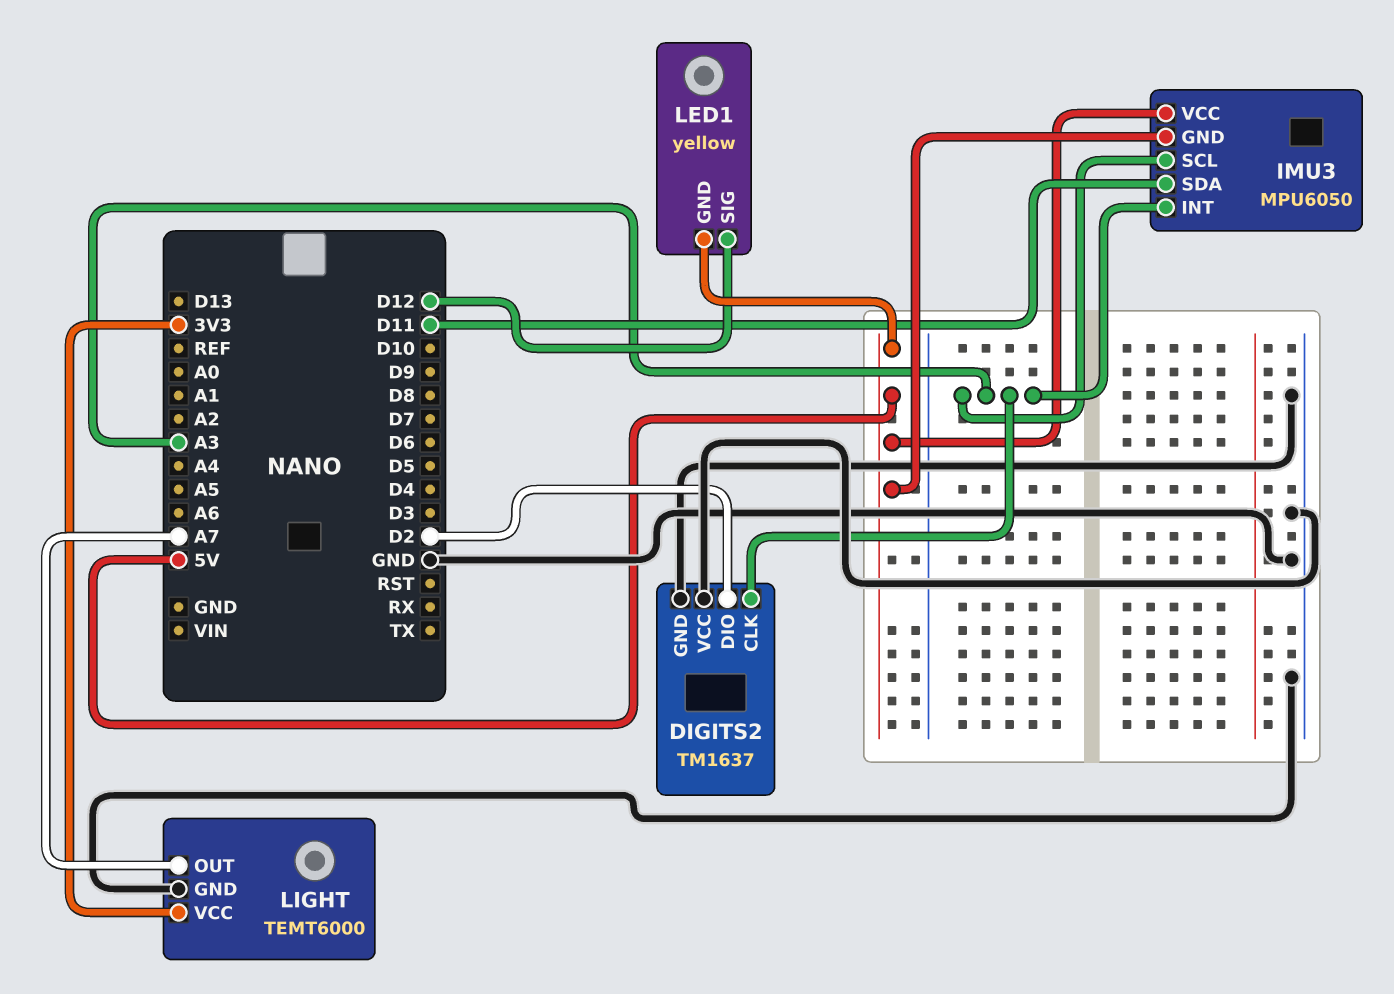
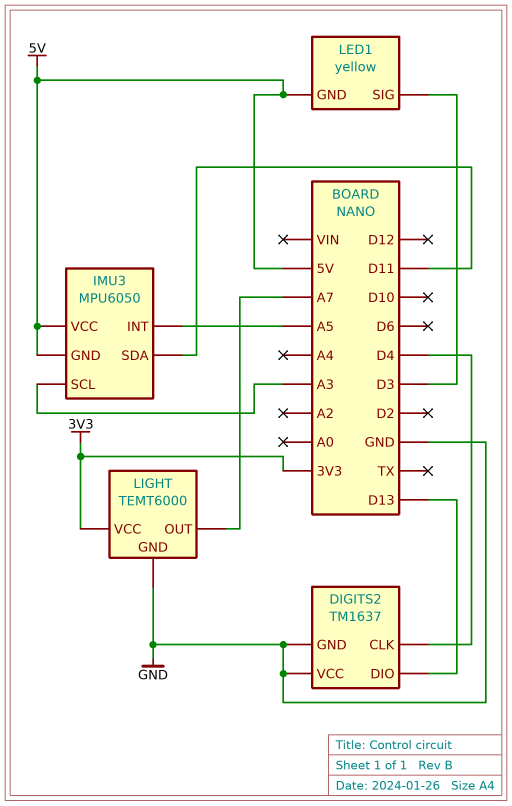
DIGITS2 pin CLK: A3 -> D4
DIGITS2 pin DIO: D2 -> D13
IMU3 pin INT: A3 -> A5
LED1 pin SIG: D12 -> D3

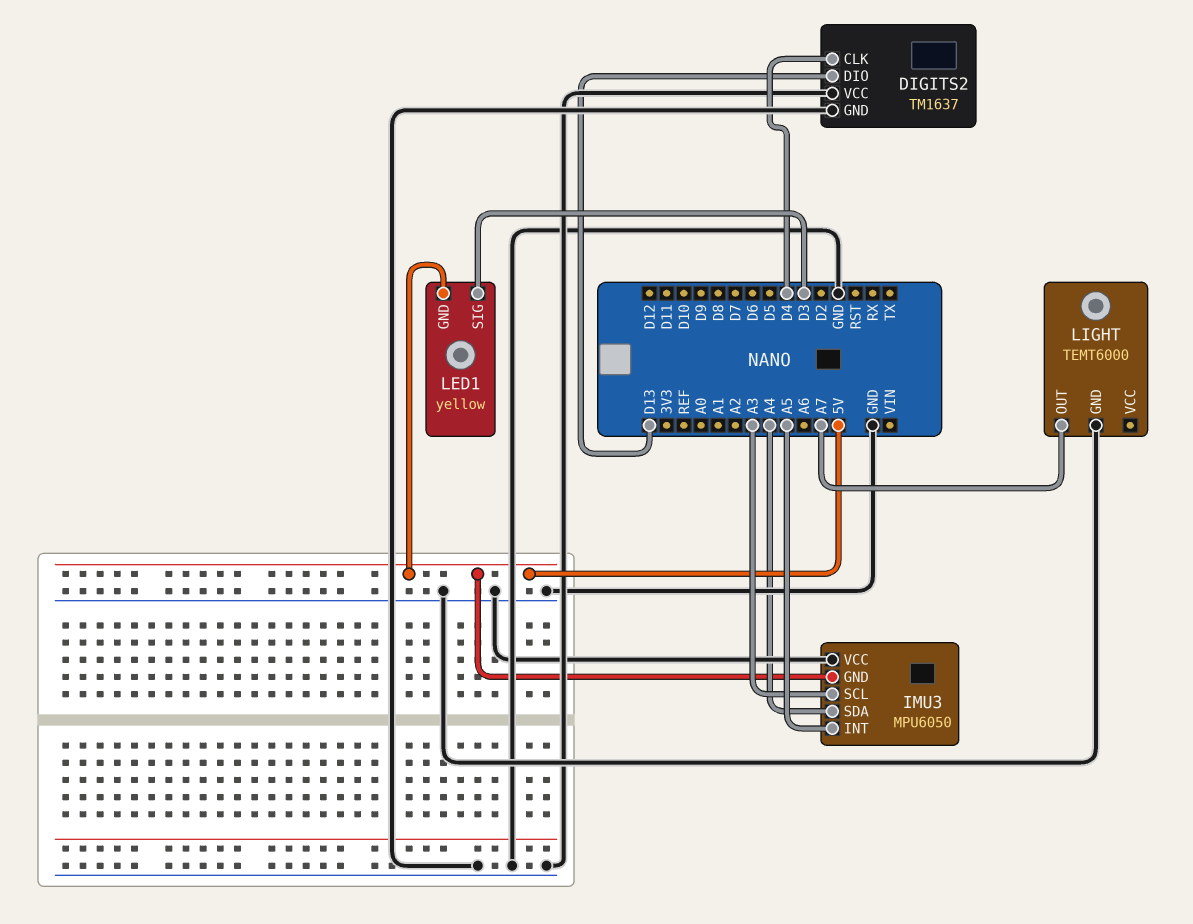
IMU3 pin SDA: D11 -> A4
IMU3 pin VCC: 5V -> GND
LIGHT pin VCC: 3V3 -> none

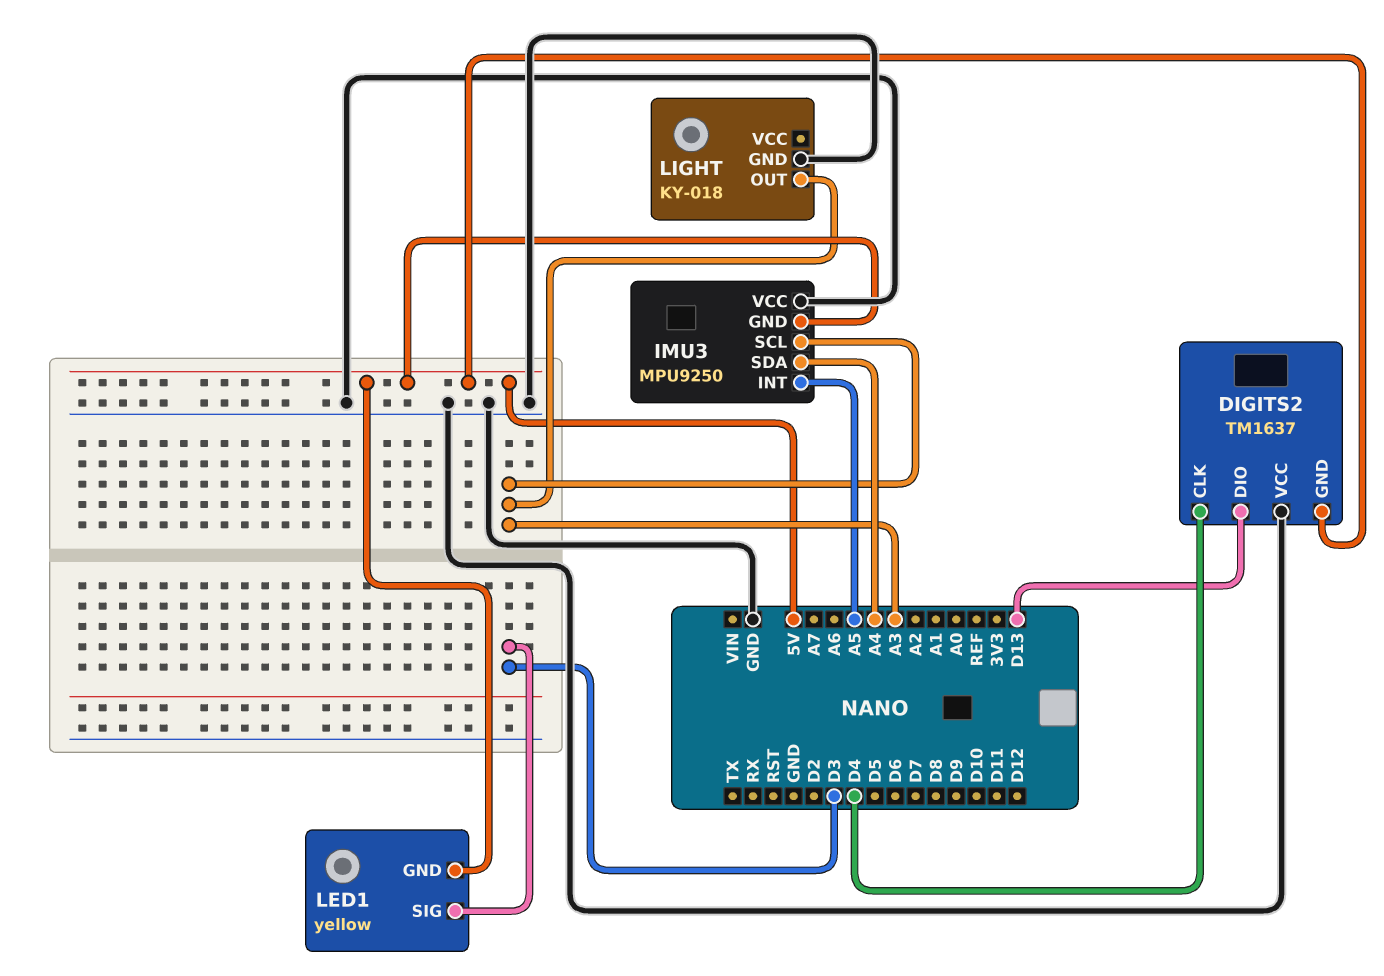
DIGITS2 pin GND: GND -> 5V
IMU3: MPU6050 -> MPU9250
LIGHT: TEMT6000 -> KY-018
LIGHT pin OUT: A7 -> A3

